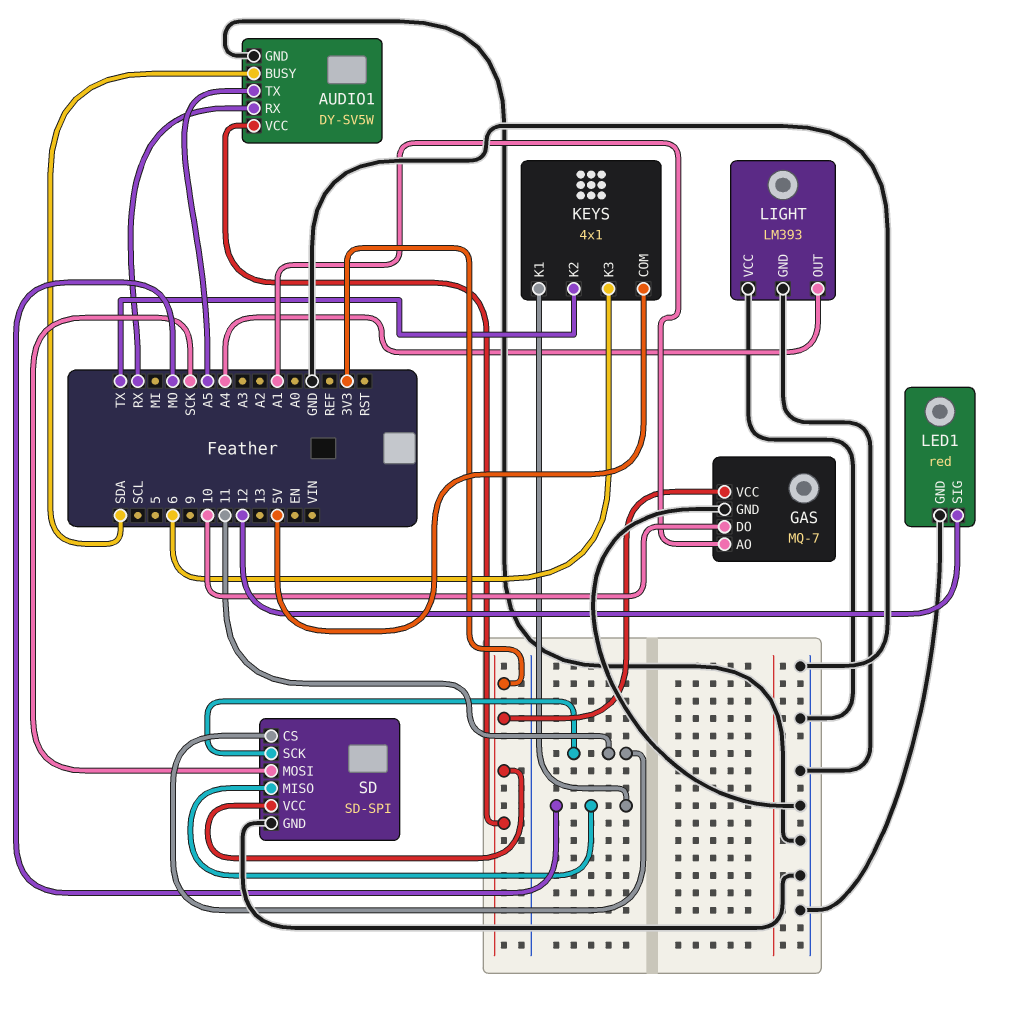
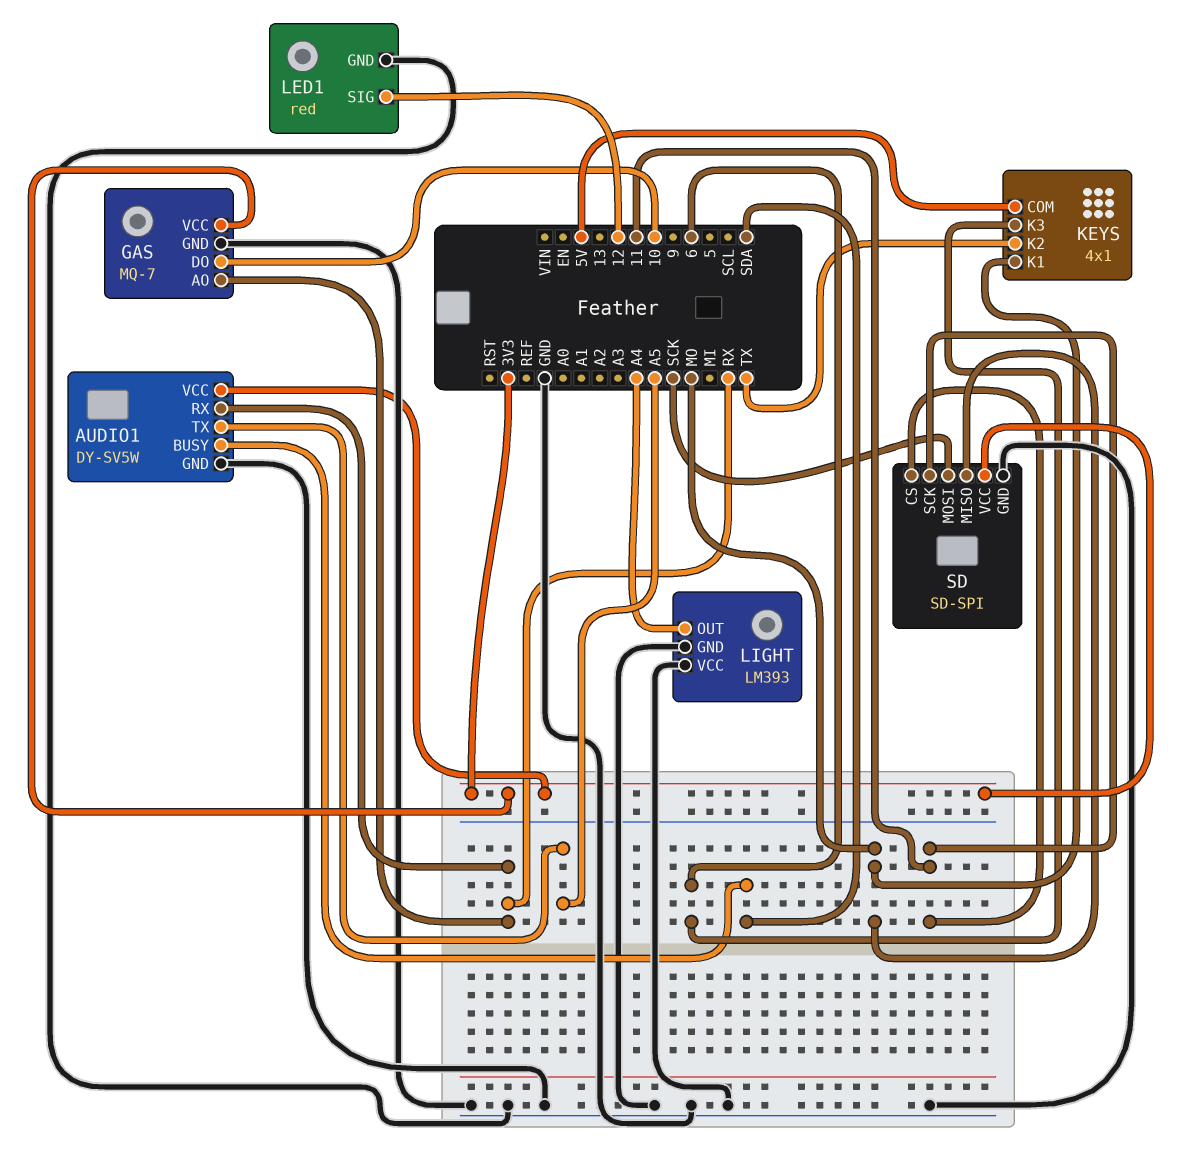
GAS pin AO: A1 -> RX

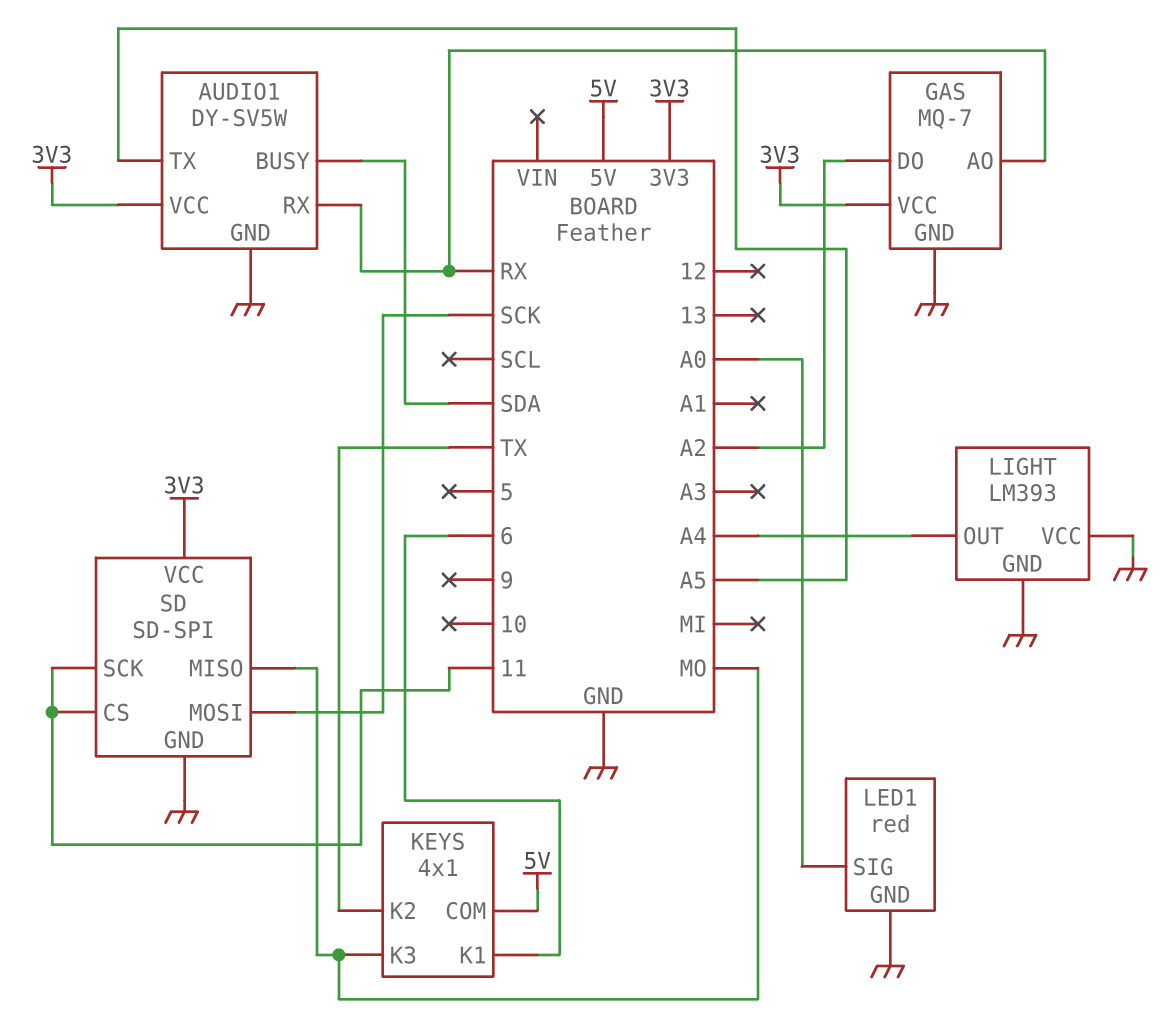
GAS pin DO: 10 -> A2
KEYS pin K1: MO -> 6
KEYS pin K3: 6 -> MO
LED1 pin SIG: 12 -> A0

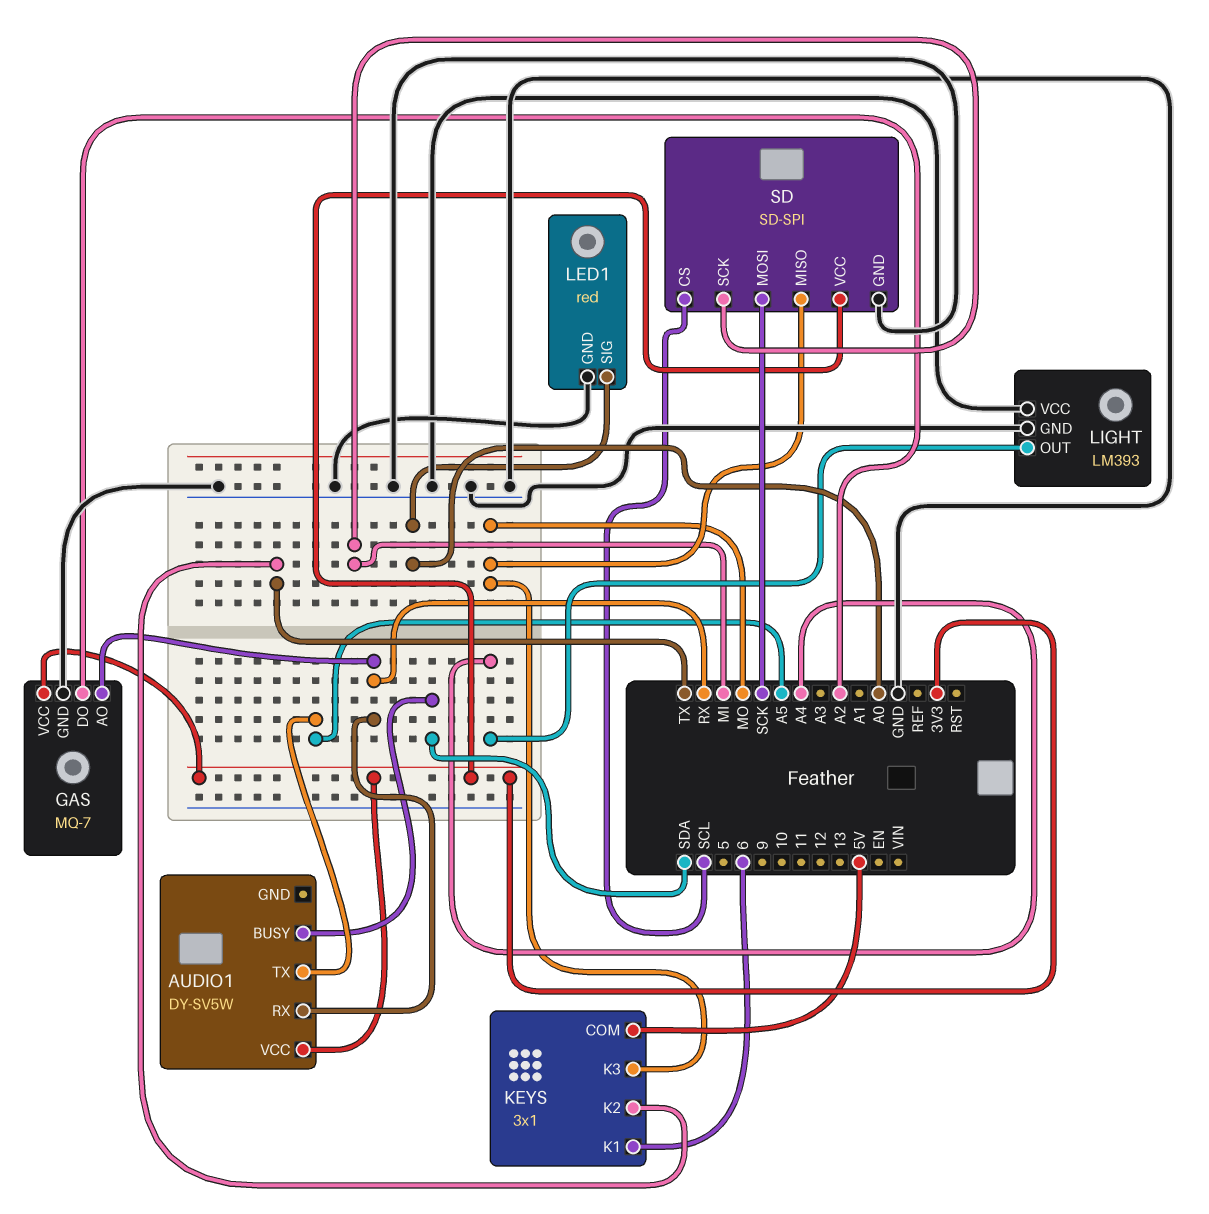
AUDIO1 pin GND: GND -> none
KEYS: 4x1 -> 3x1
SD pin CS: 11 -> SCL
SD pin SCK: 11 -> MI

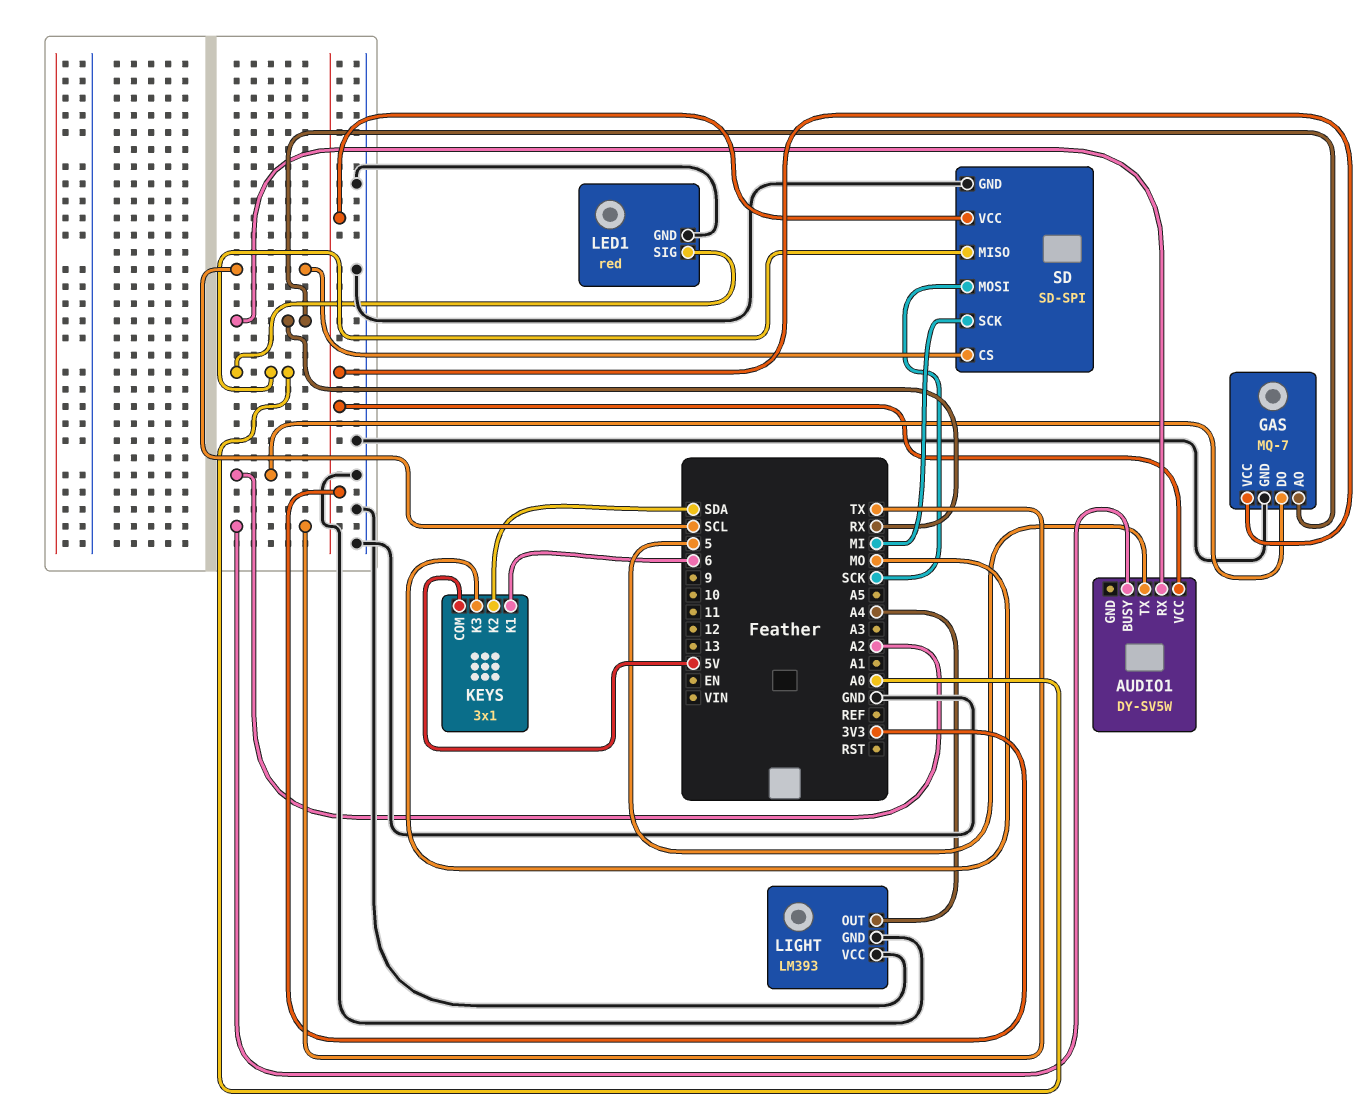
AUDIO1 pin BUSY: SDA -> TX
AUDIO1 pin TX: A5 -> 5
KEYS pin K2: TX -> SDA
SD pin MISO: MO -> A0

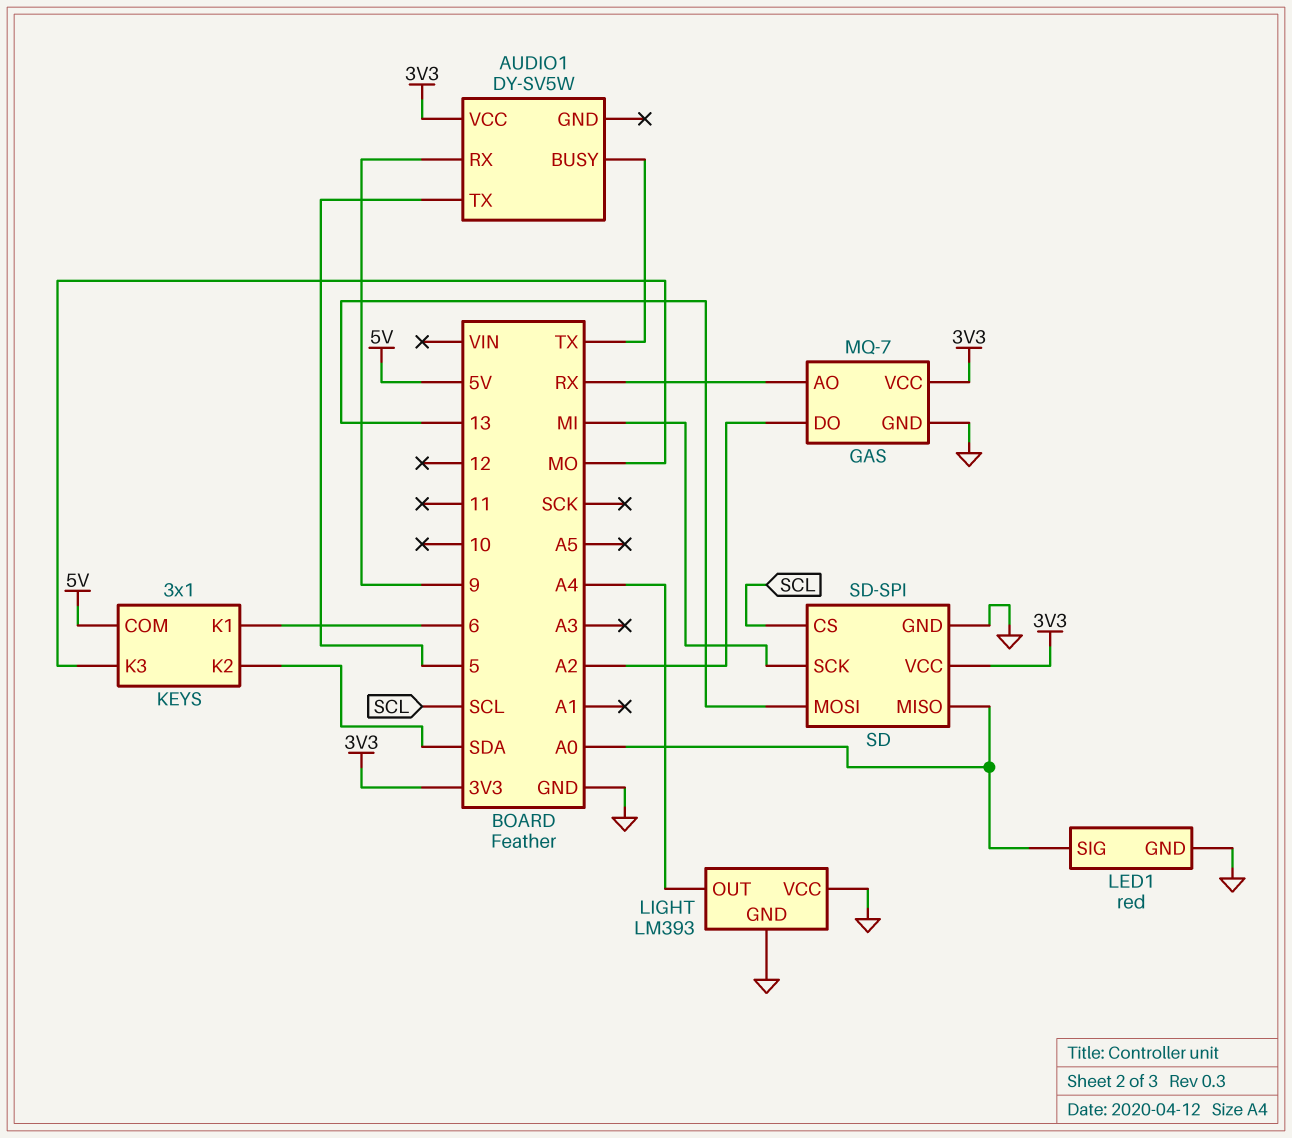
AUDIO1 pin RX: RX -> 9
SD pin MOSI: SCK -> 13

